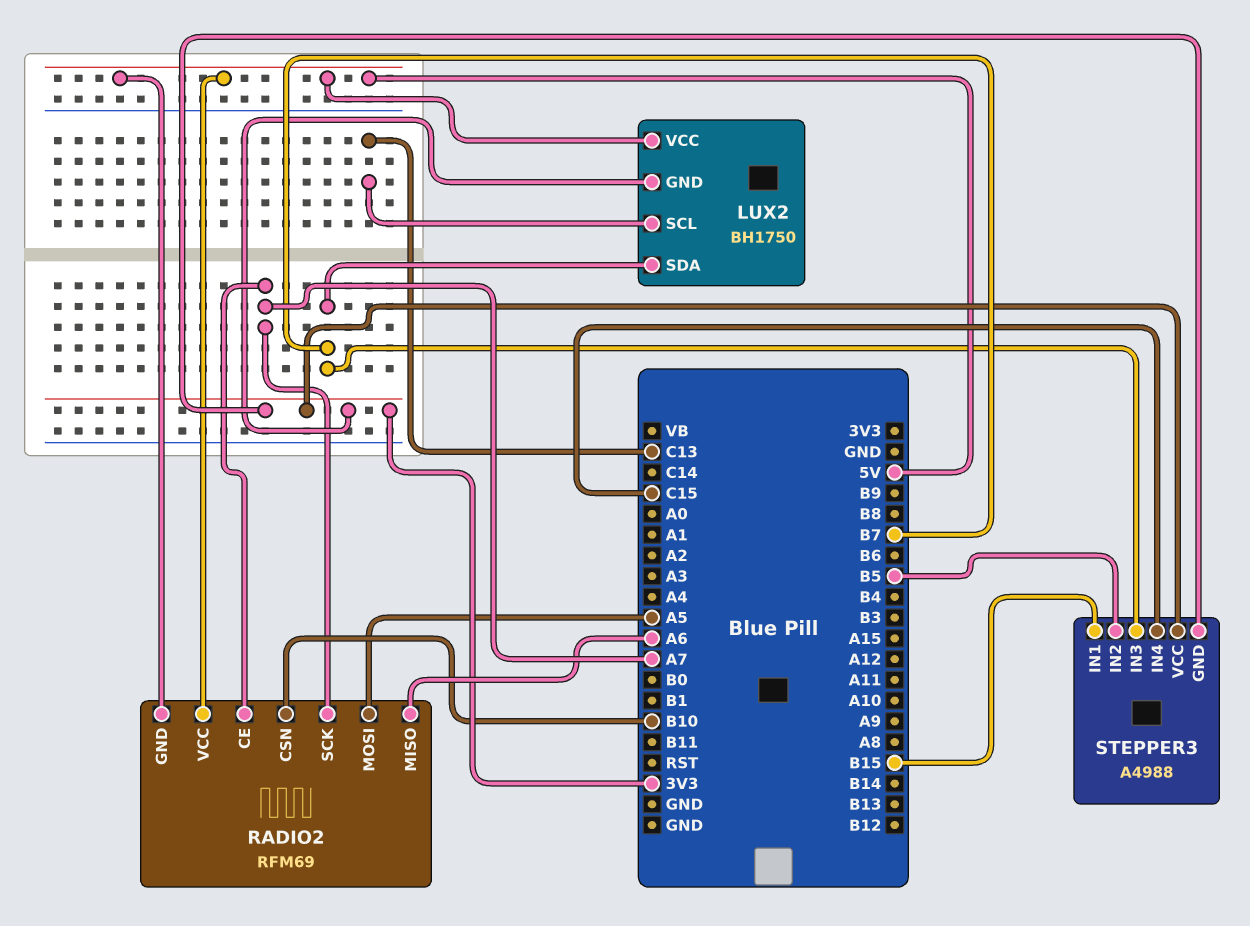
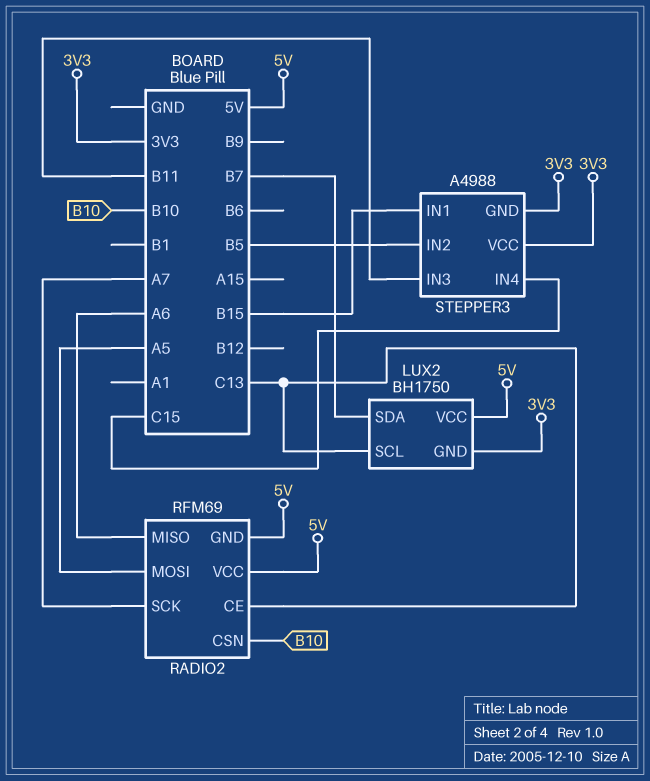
RADIO2 pin CE: A7 -> C13
STEPPER3 pin IN3: B7 -> B11

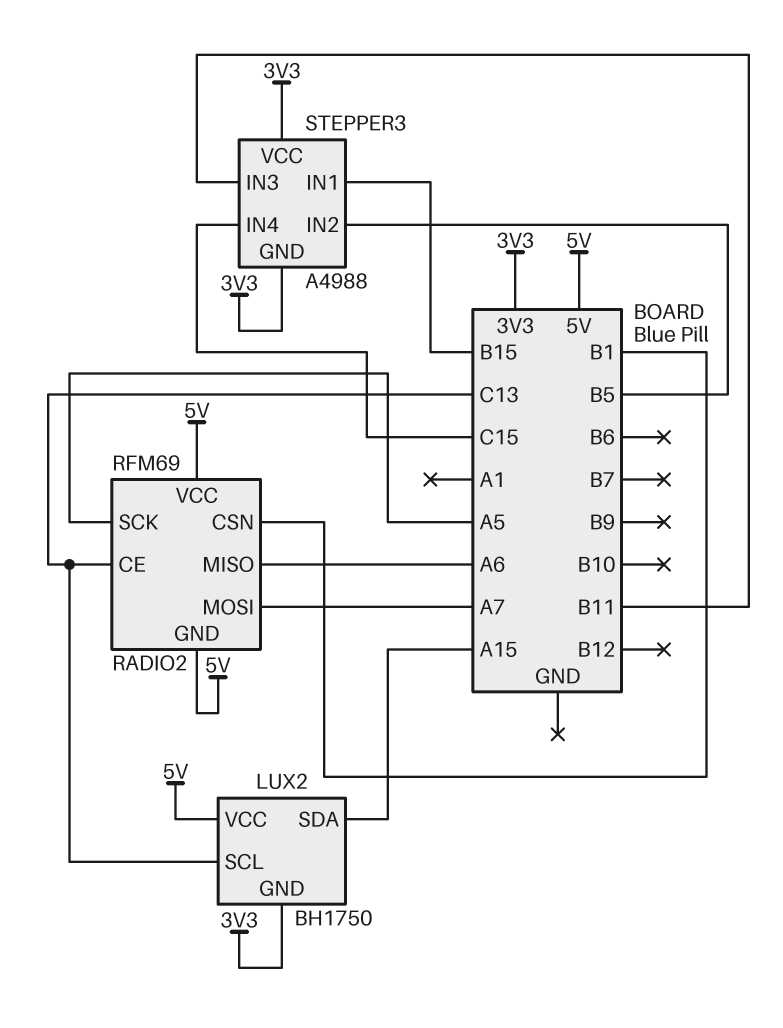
LUX2 pin SDA: B7 -> A15
RADIO2 pin CSN: B10 -> B1
RADIO2 pin MOSI: A5 -> A7
RADIO2 pin SCK: A7 -> A5

